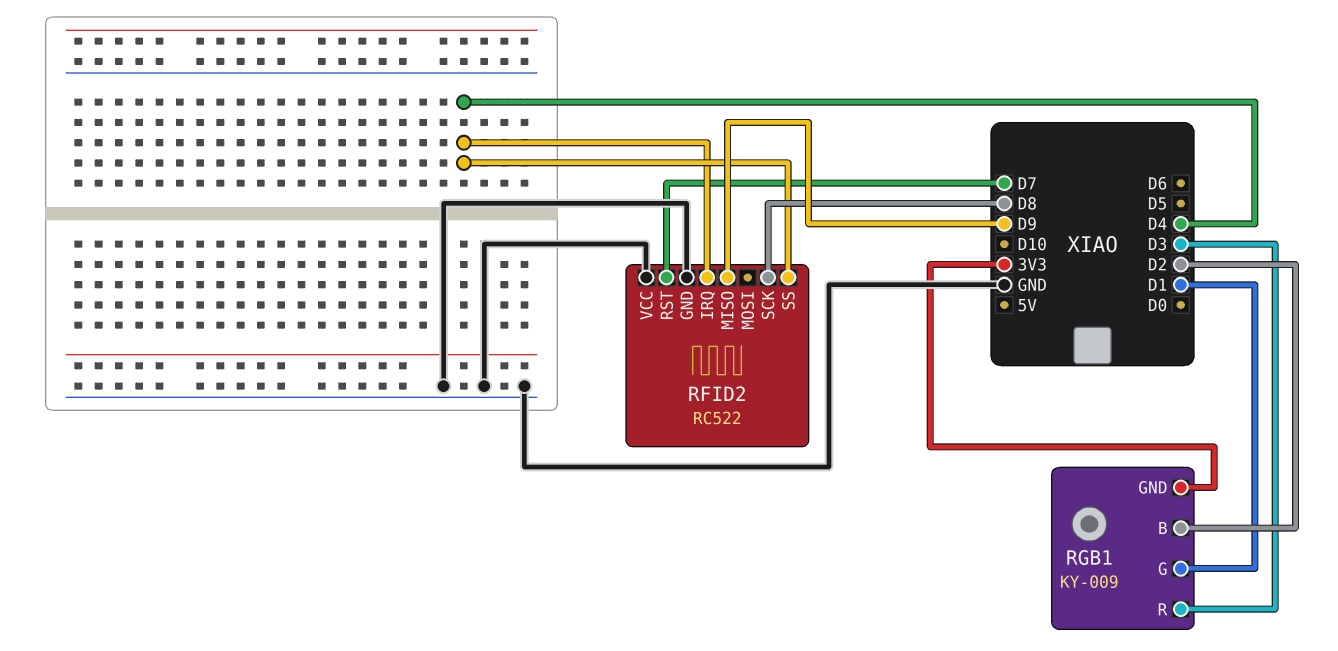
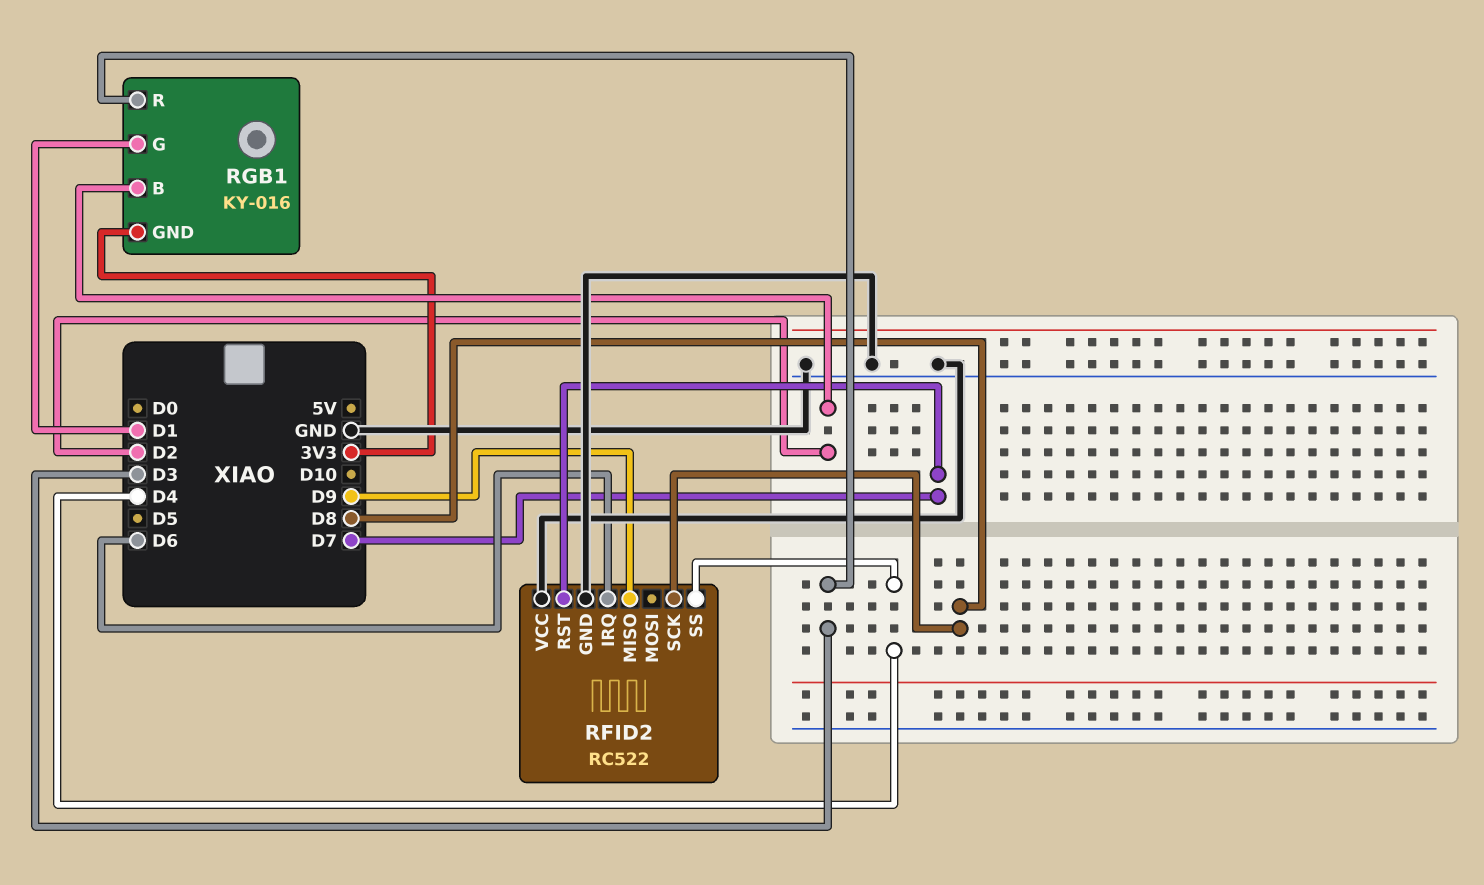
RFID2 pin IRQ: D4 -> D6
RGB1: KY-009 -> KY-016

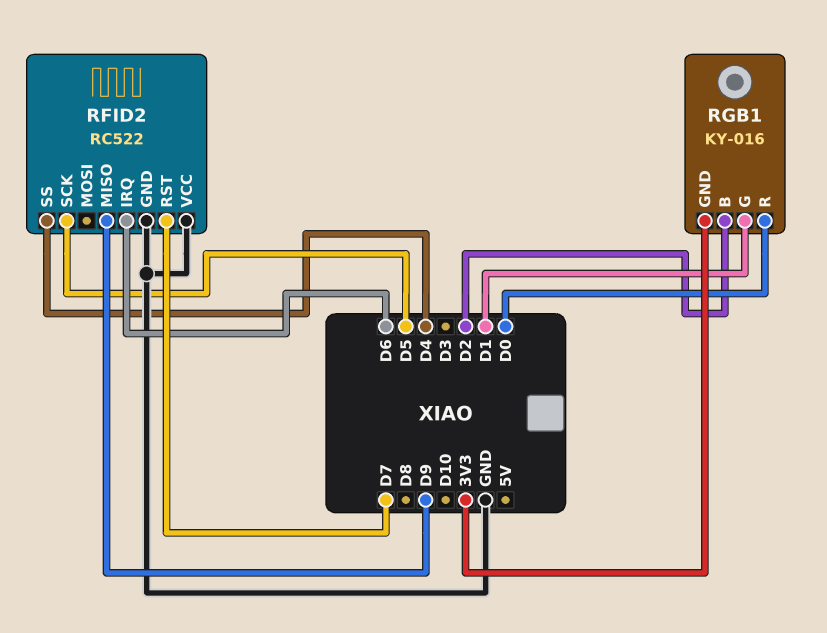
RFID2 pin SCK: D8 -> D5
RGB1 pin R: D3 -> D0

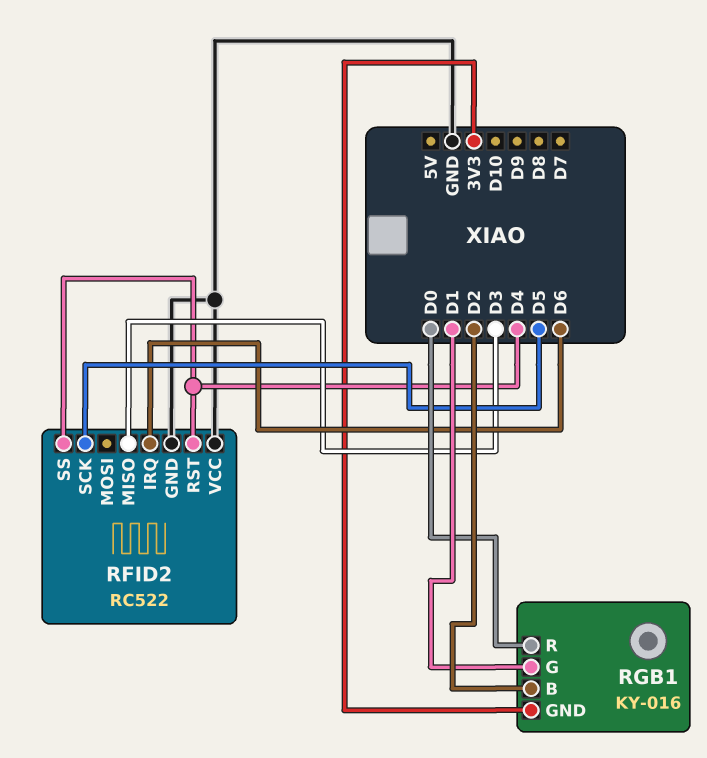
RFID2 pin MISO: D9 -> D3
RFID2 pin RST: D7 -> D4

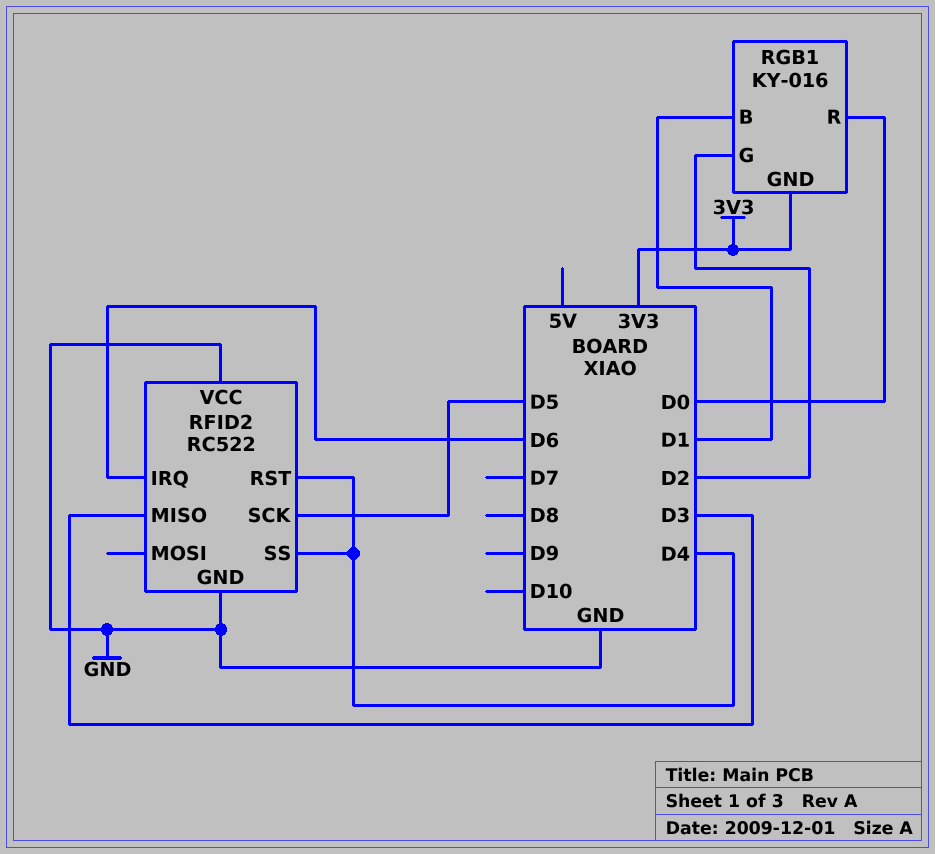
RGB1 pin B: D2 -> D1
RGB1 pin G: D1 -> D2

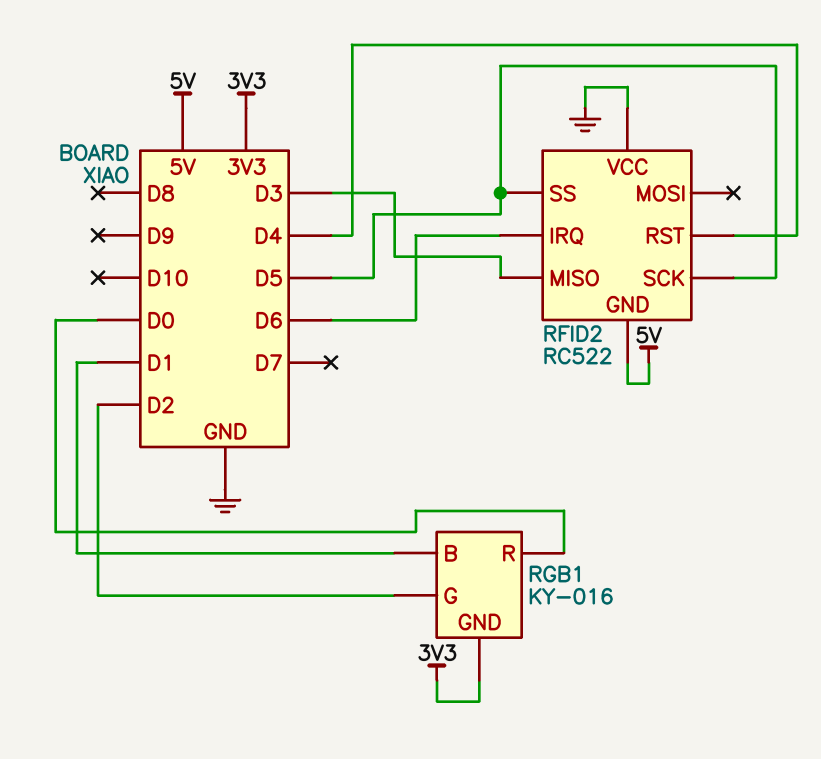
RFID2 pin GND: GND -> 5V
RFID2 pin SS: D4 -> D5

